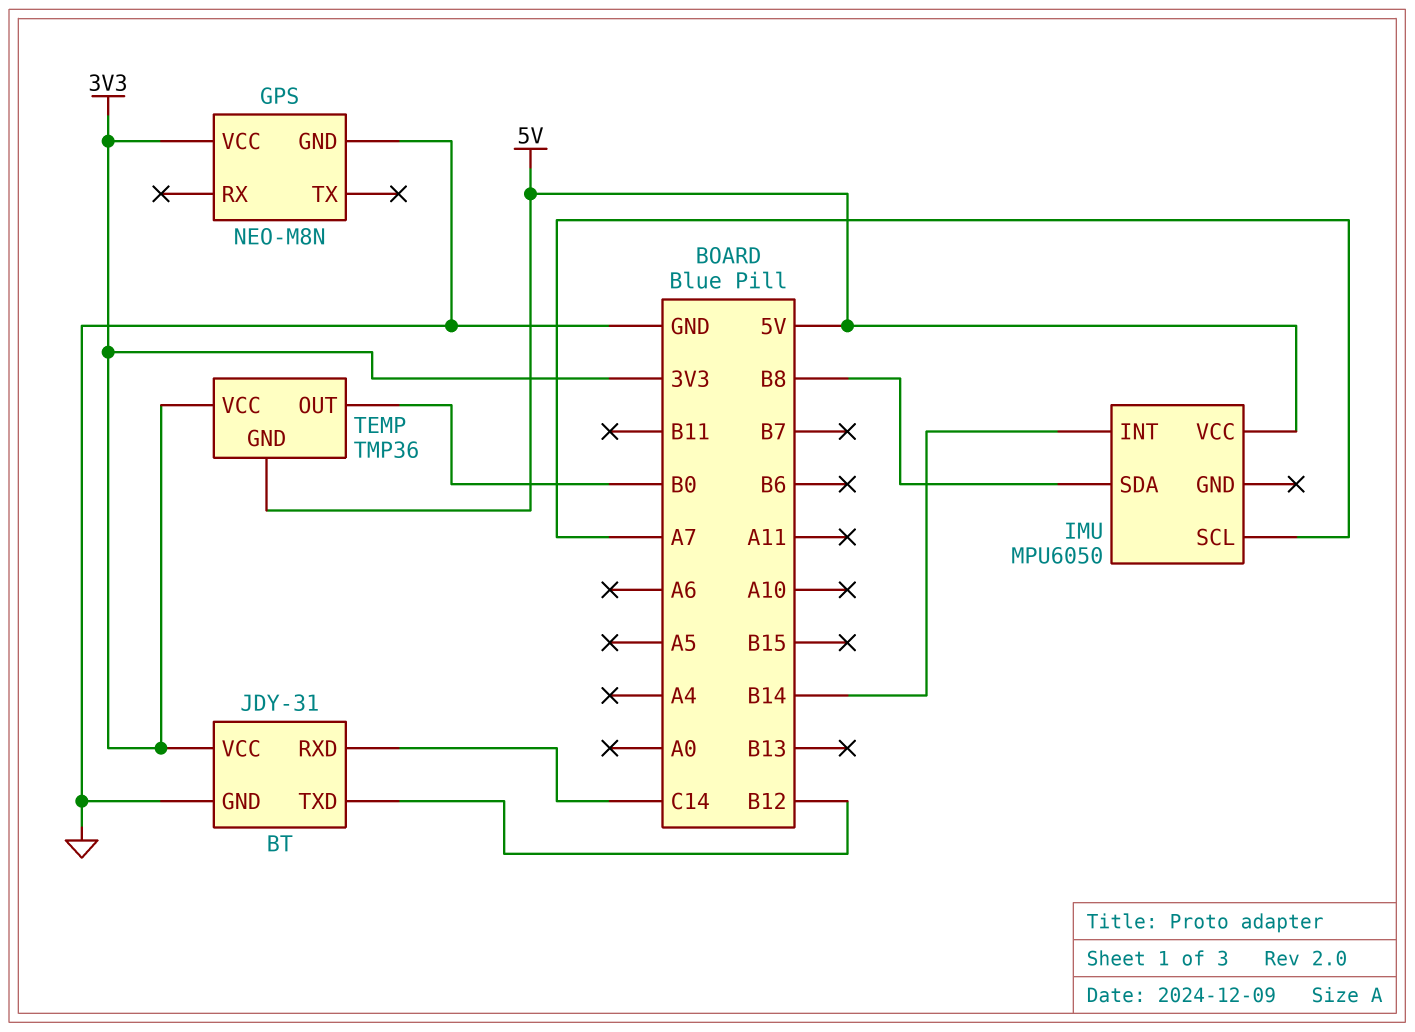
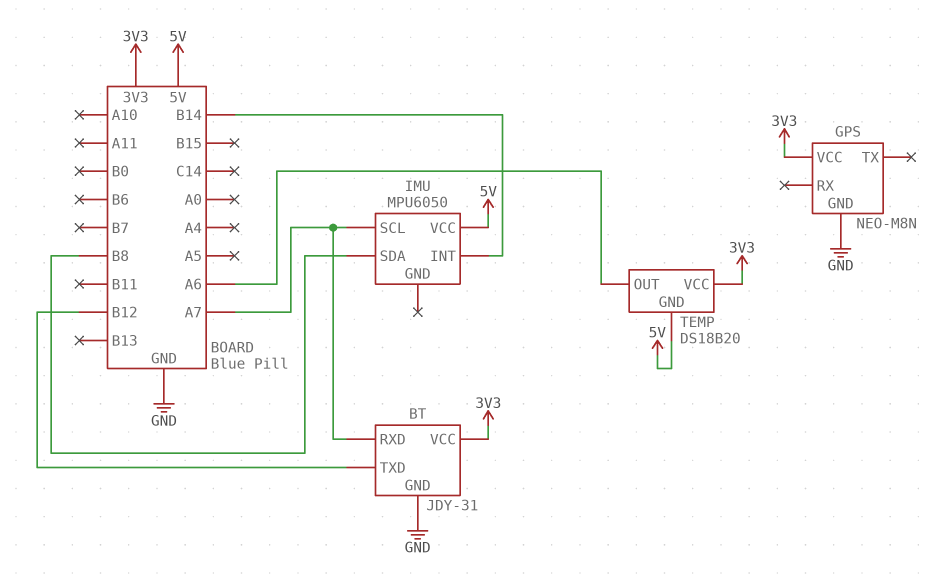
BT pin RXD: C14 -> A7
TEMP: TMP36 -> DS18B20
TEMP pin OUT: B0 -> A6

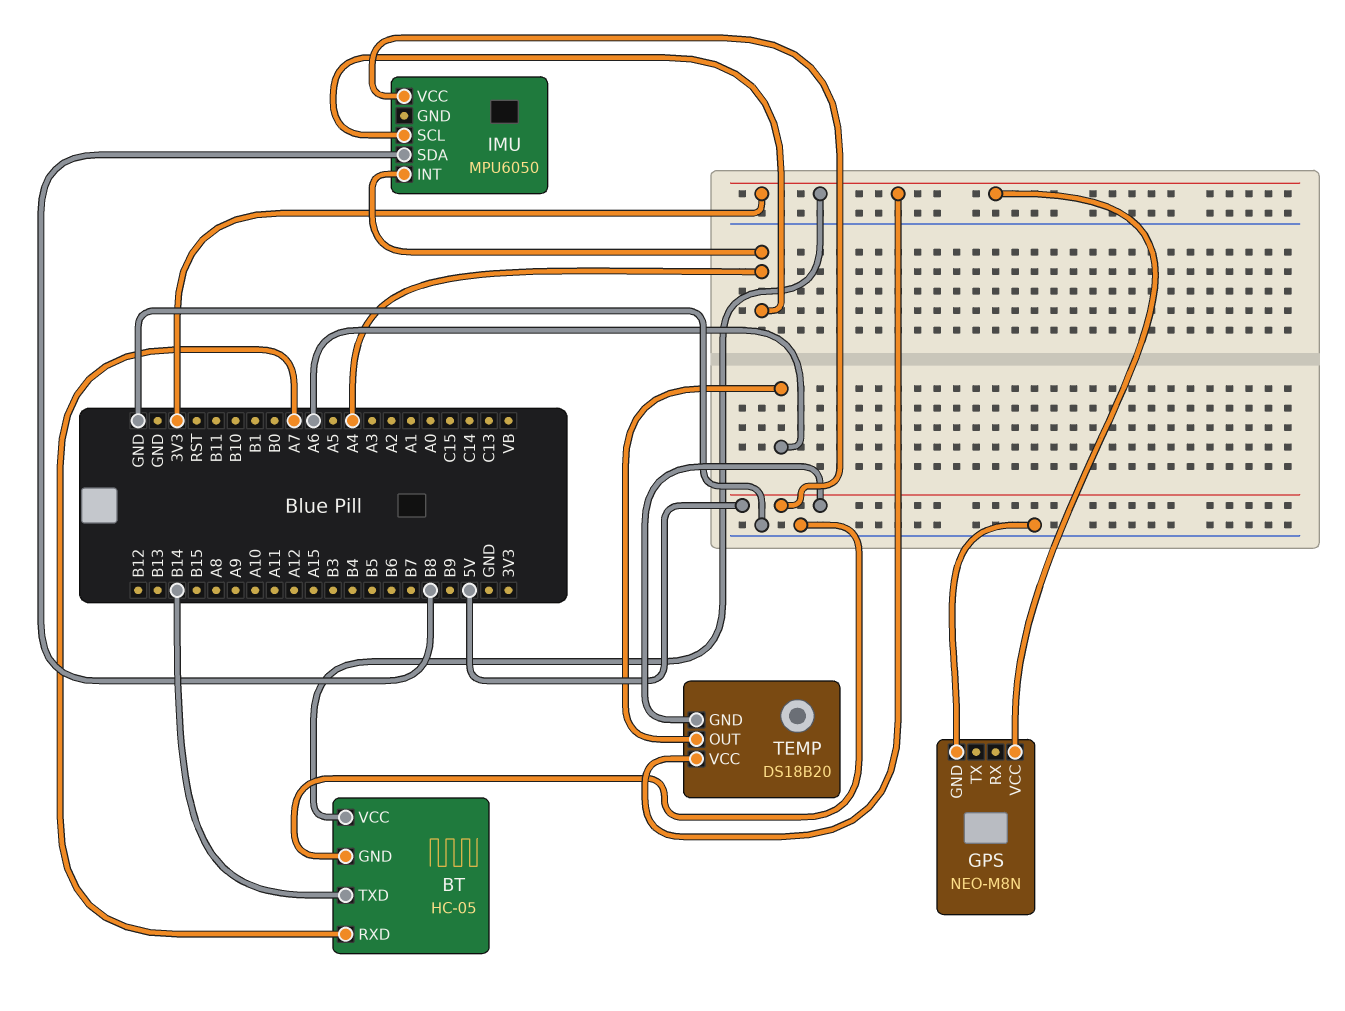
BT: JDY-31 -> HC-05
BT pin TXD: B12 -> B14
IMU pin INT: B14 -> A4
IMU pin SCL: A7 -> A4

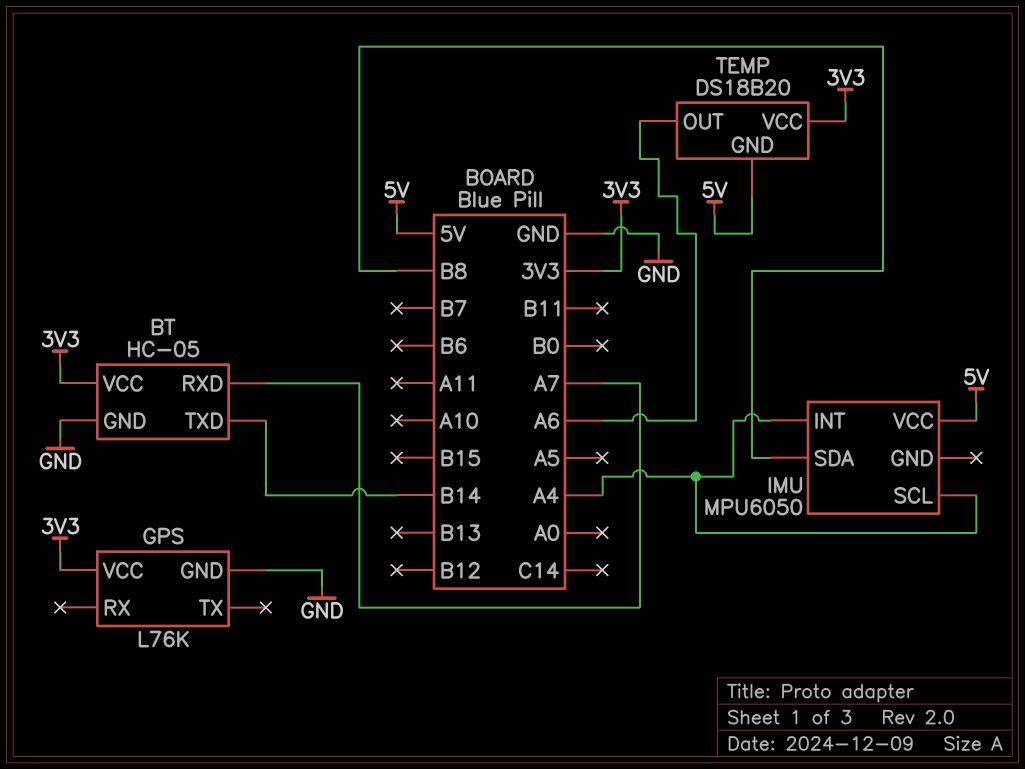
GPS: NEO-M8N -> L76K

